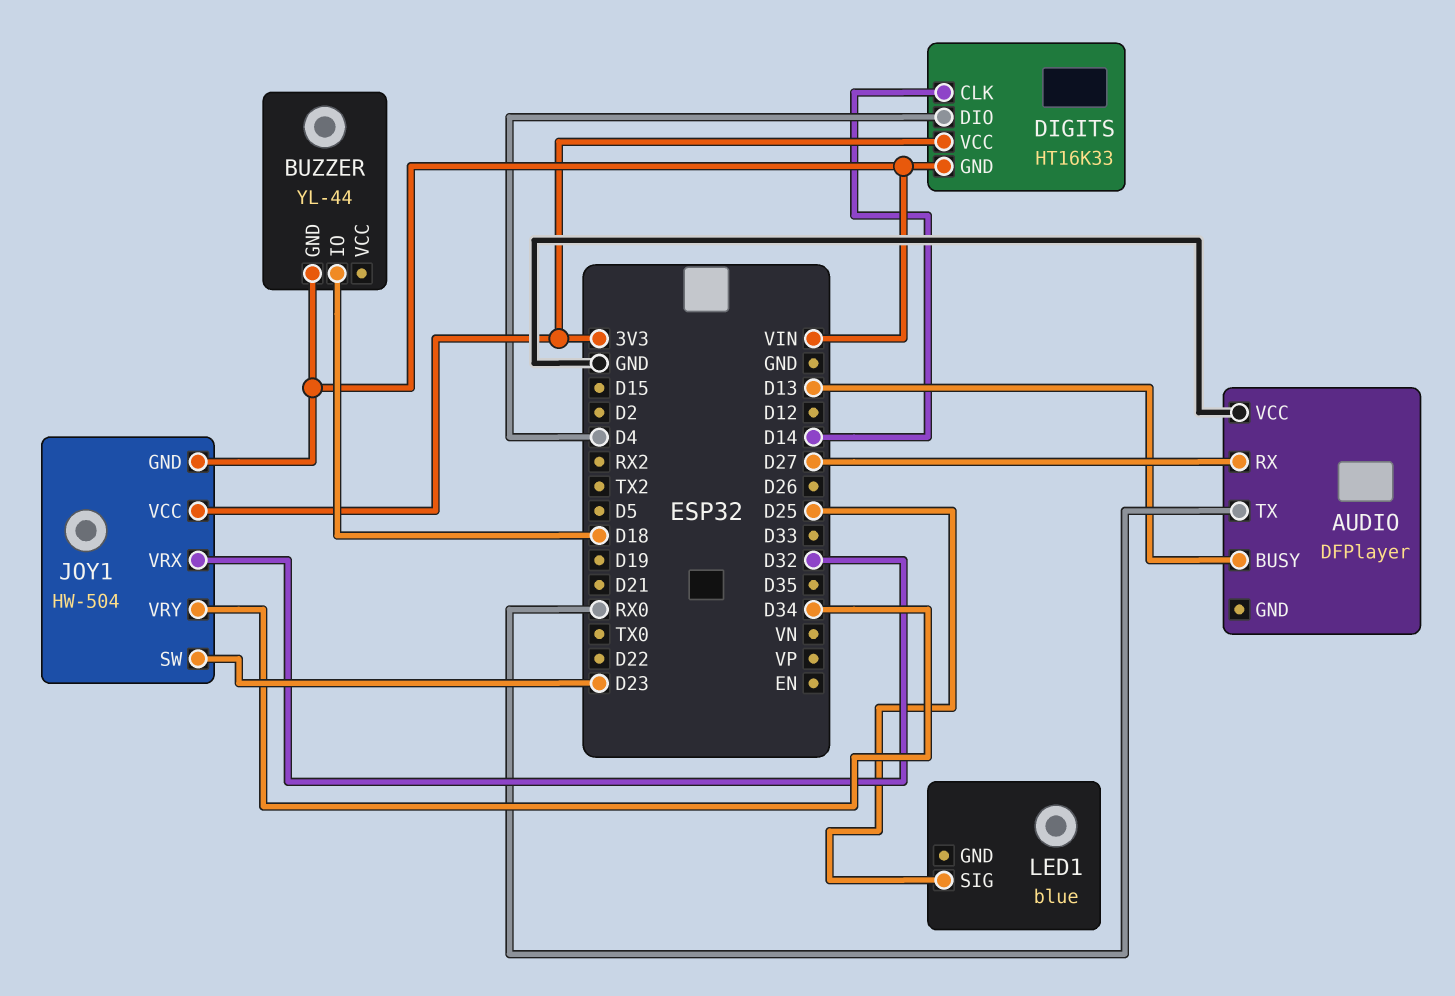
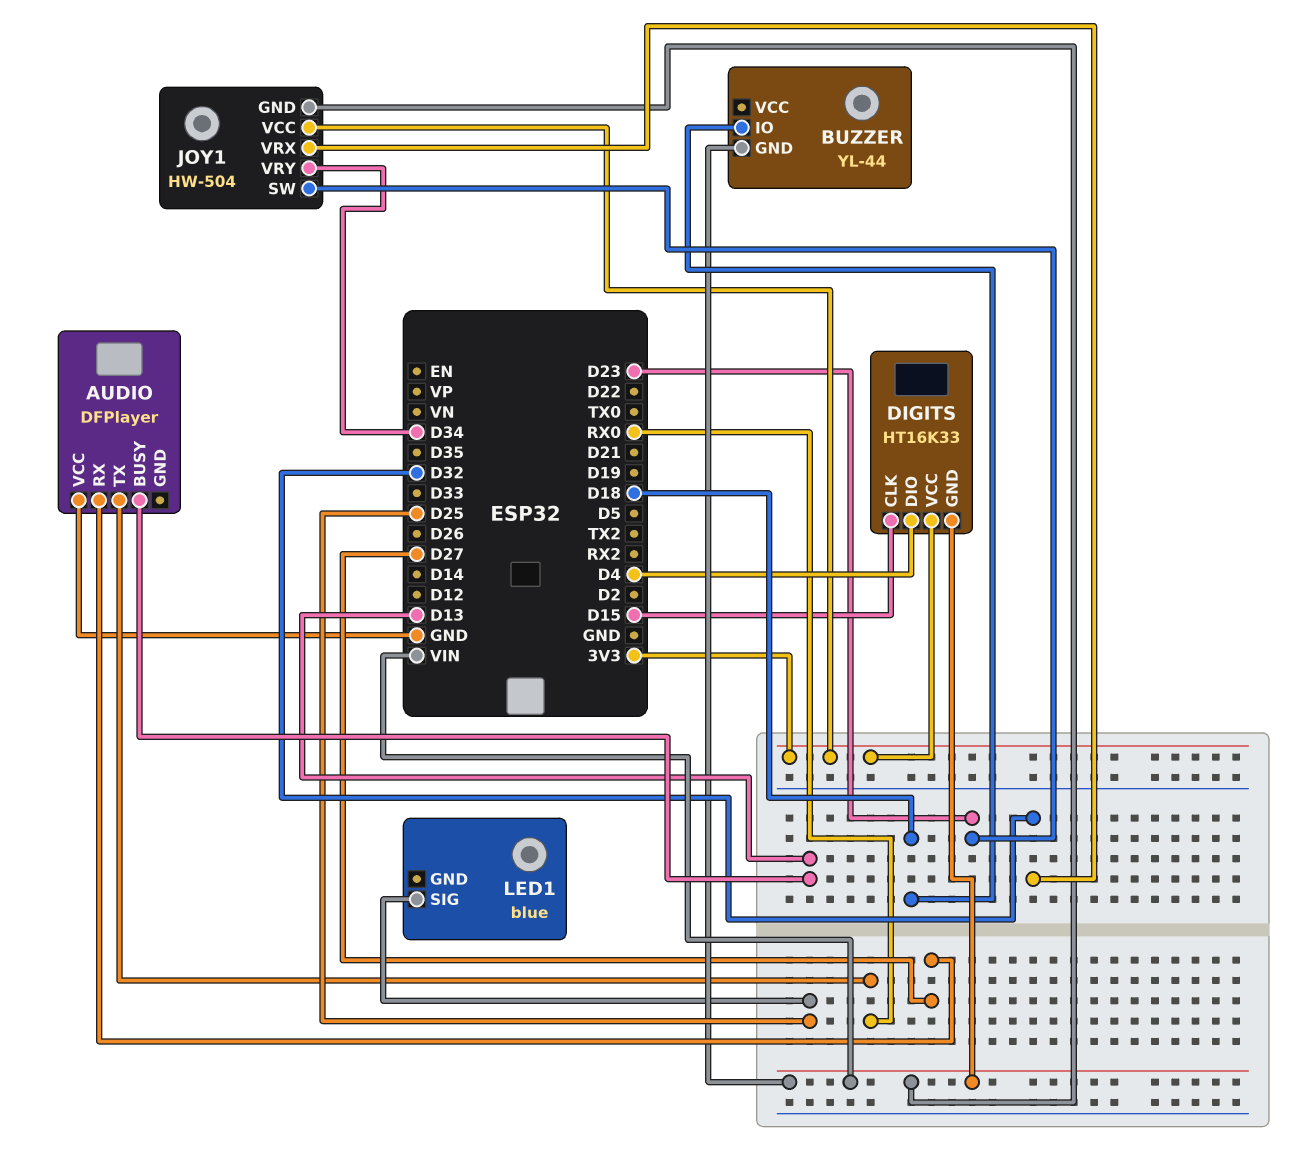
DIGITS pin CLK: D14 -> D15

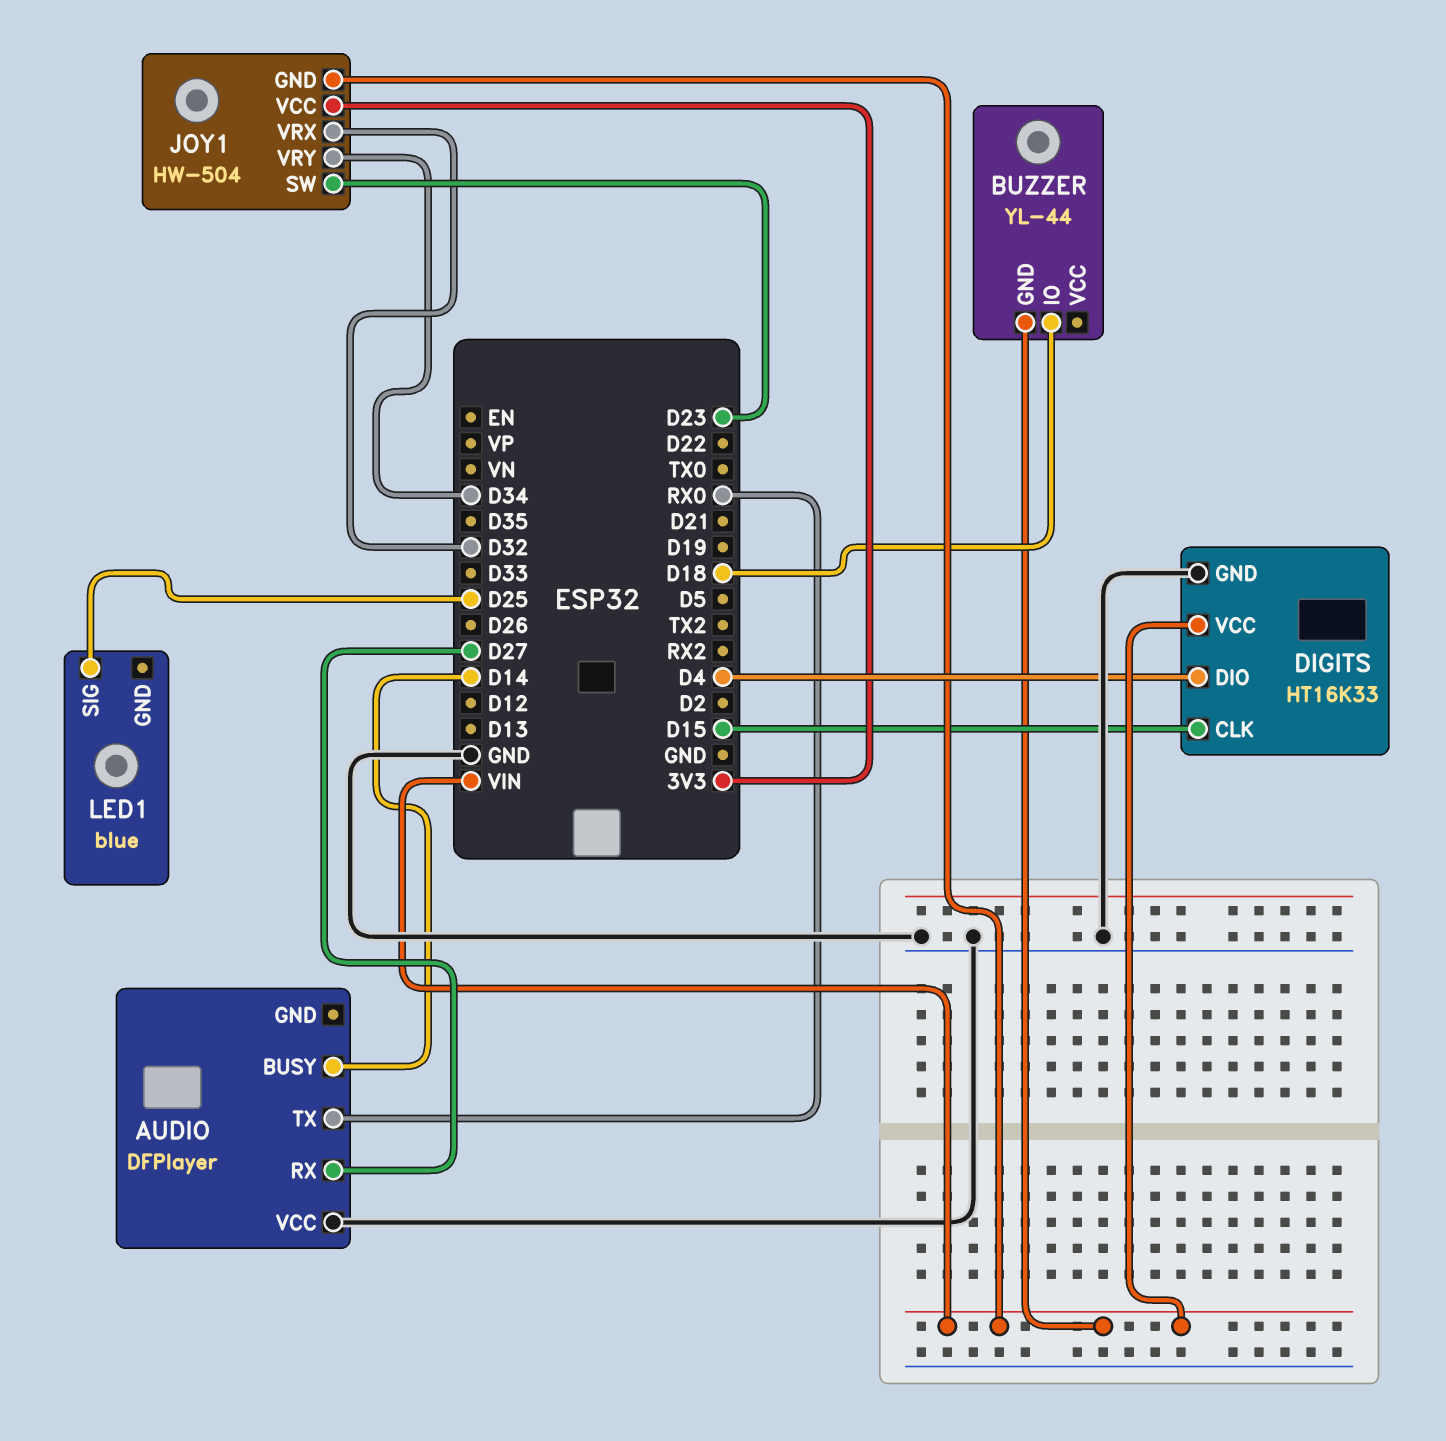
AUDIO pin BUSY: D13 -> D14
DIGITS pin GND: VIN -> GND
DIGITS pin VCC: 3V3 -> VIN

